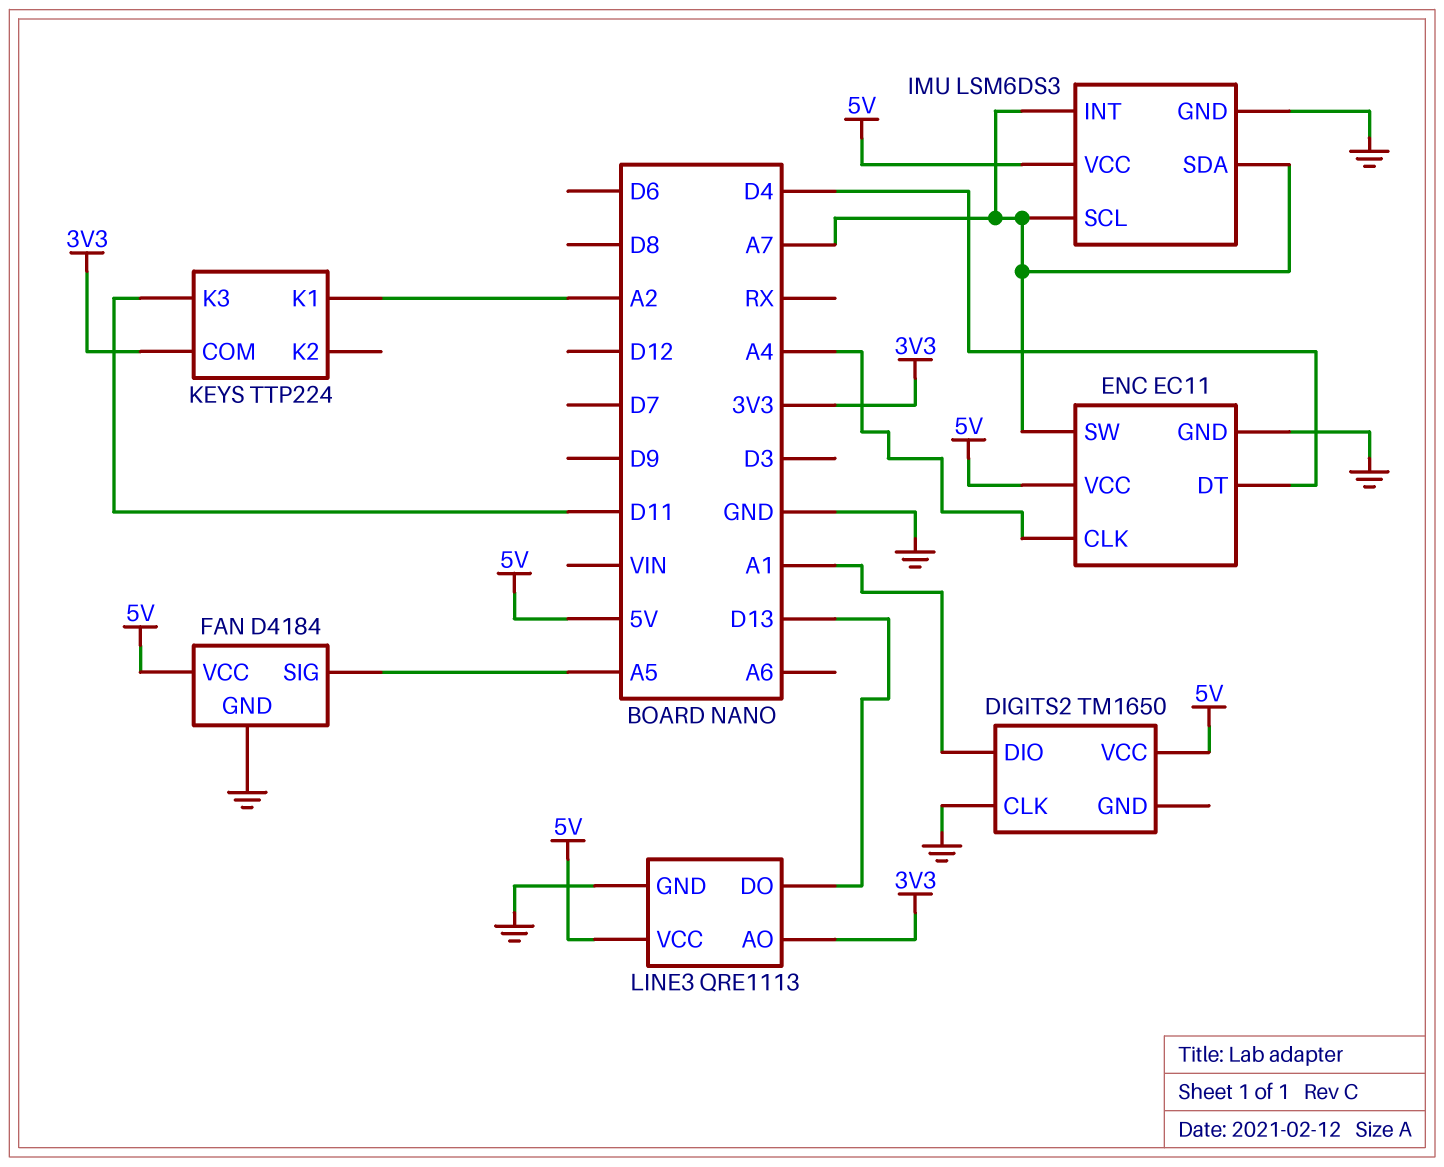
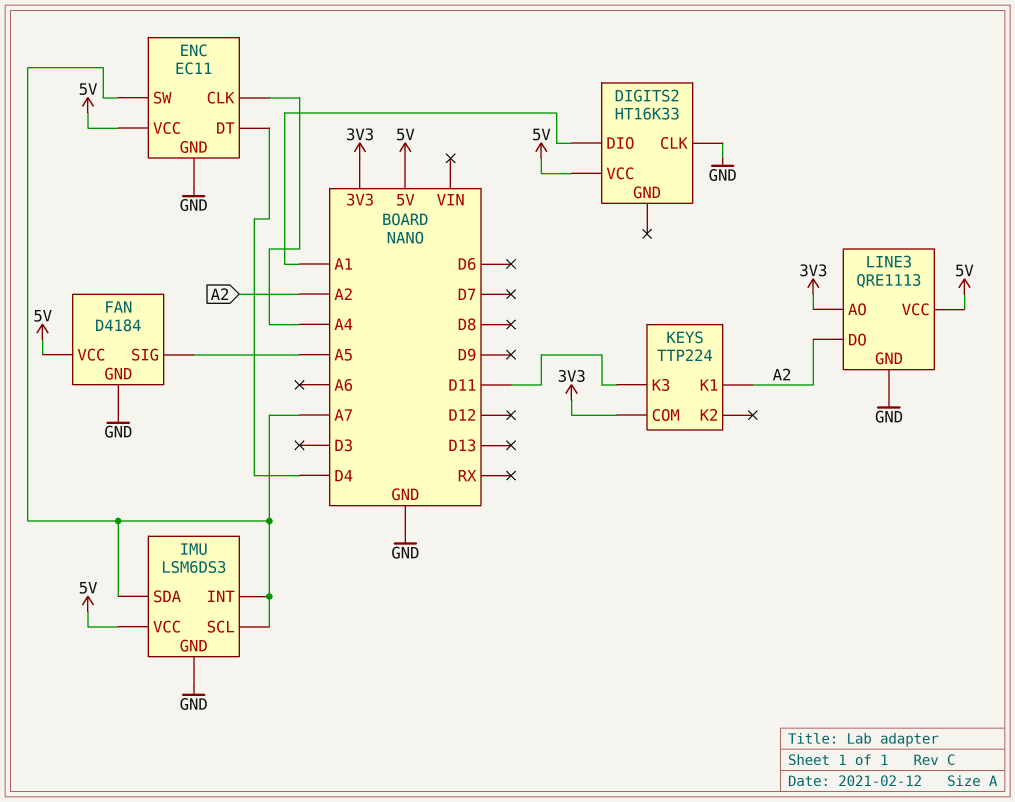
DIGITS2: TM1650 -> HT16K33
LINE3 pin DO: D13 -> A2

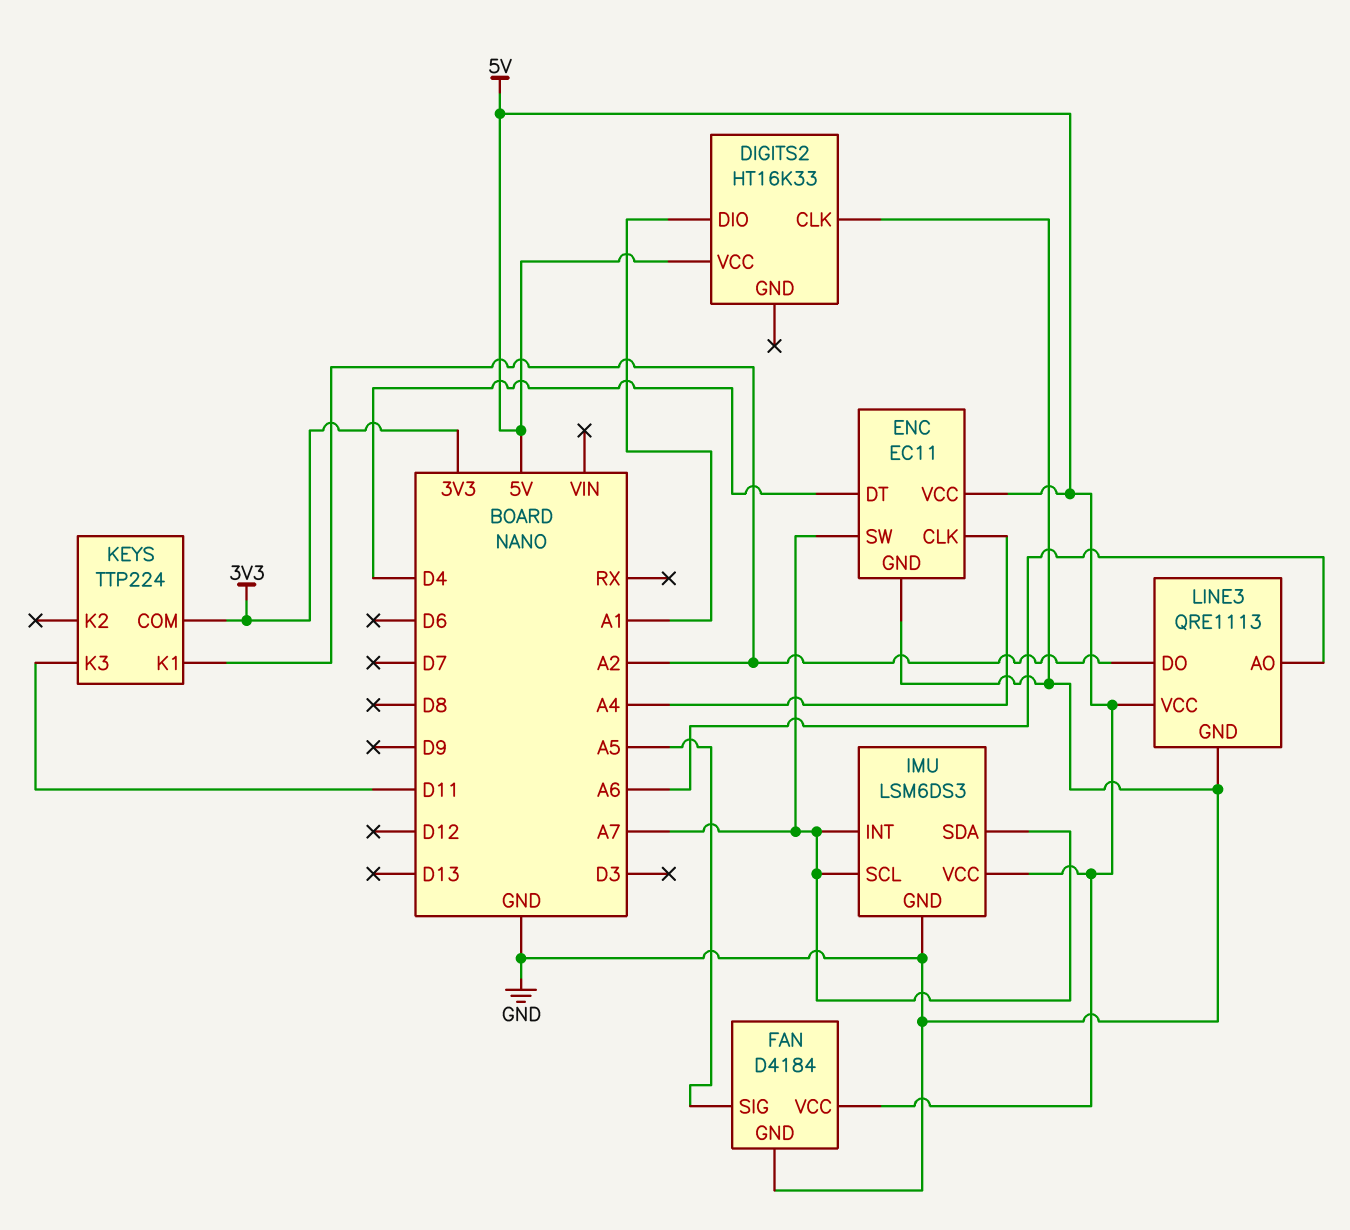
LINE3 pin AO: 3V3 -> A6

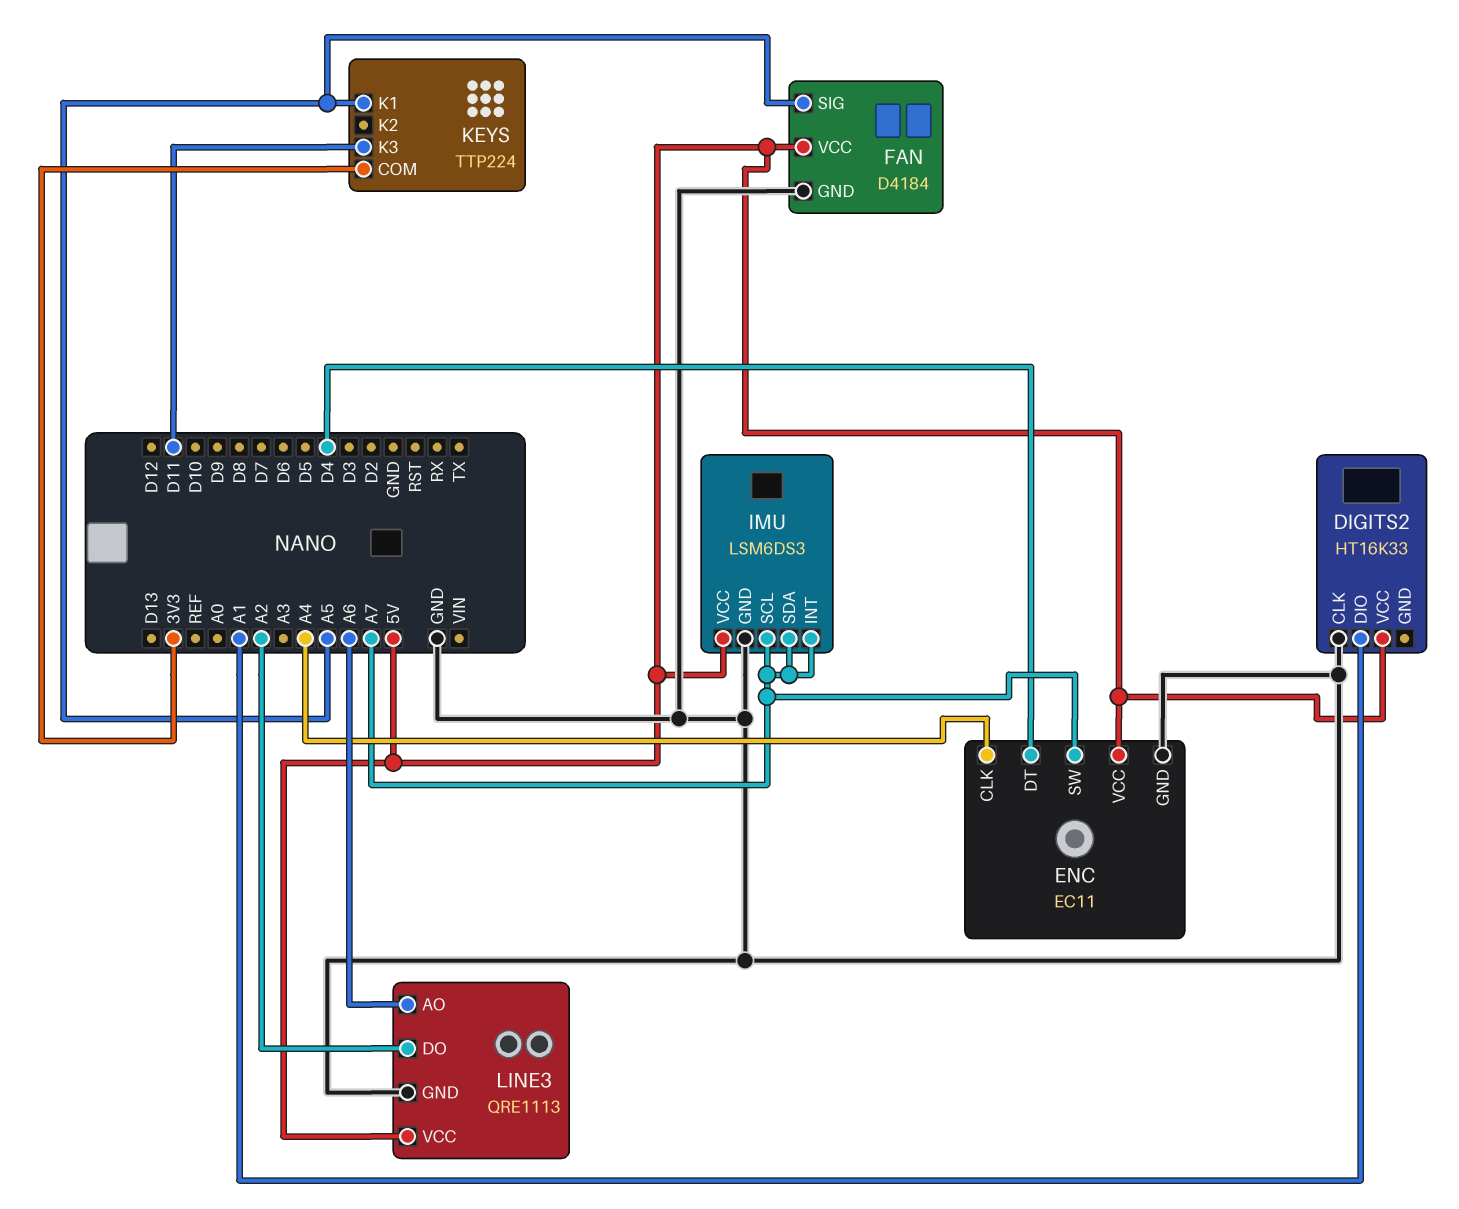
KEYS pin K1: A2 -> A5

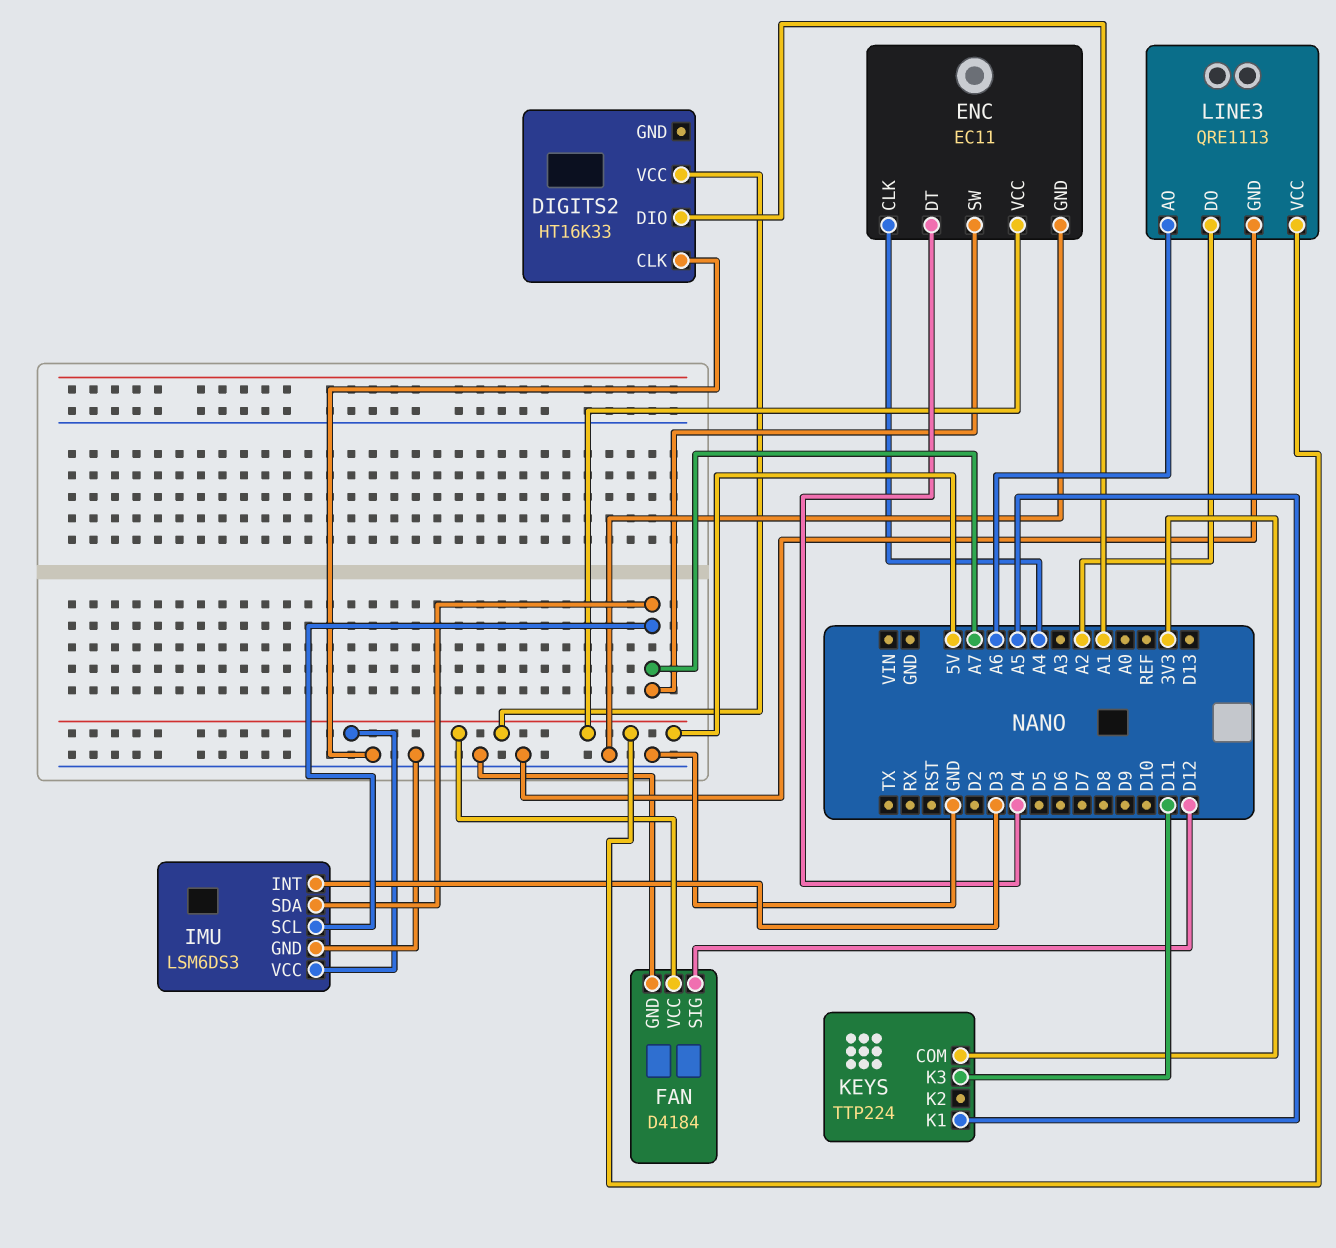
FAN pin SIG: A5 -> D12
IMU pin INT: A7 -> D3

